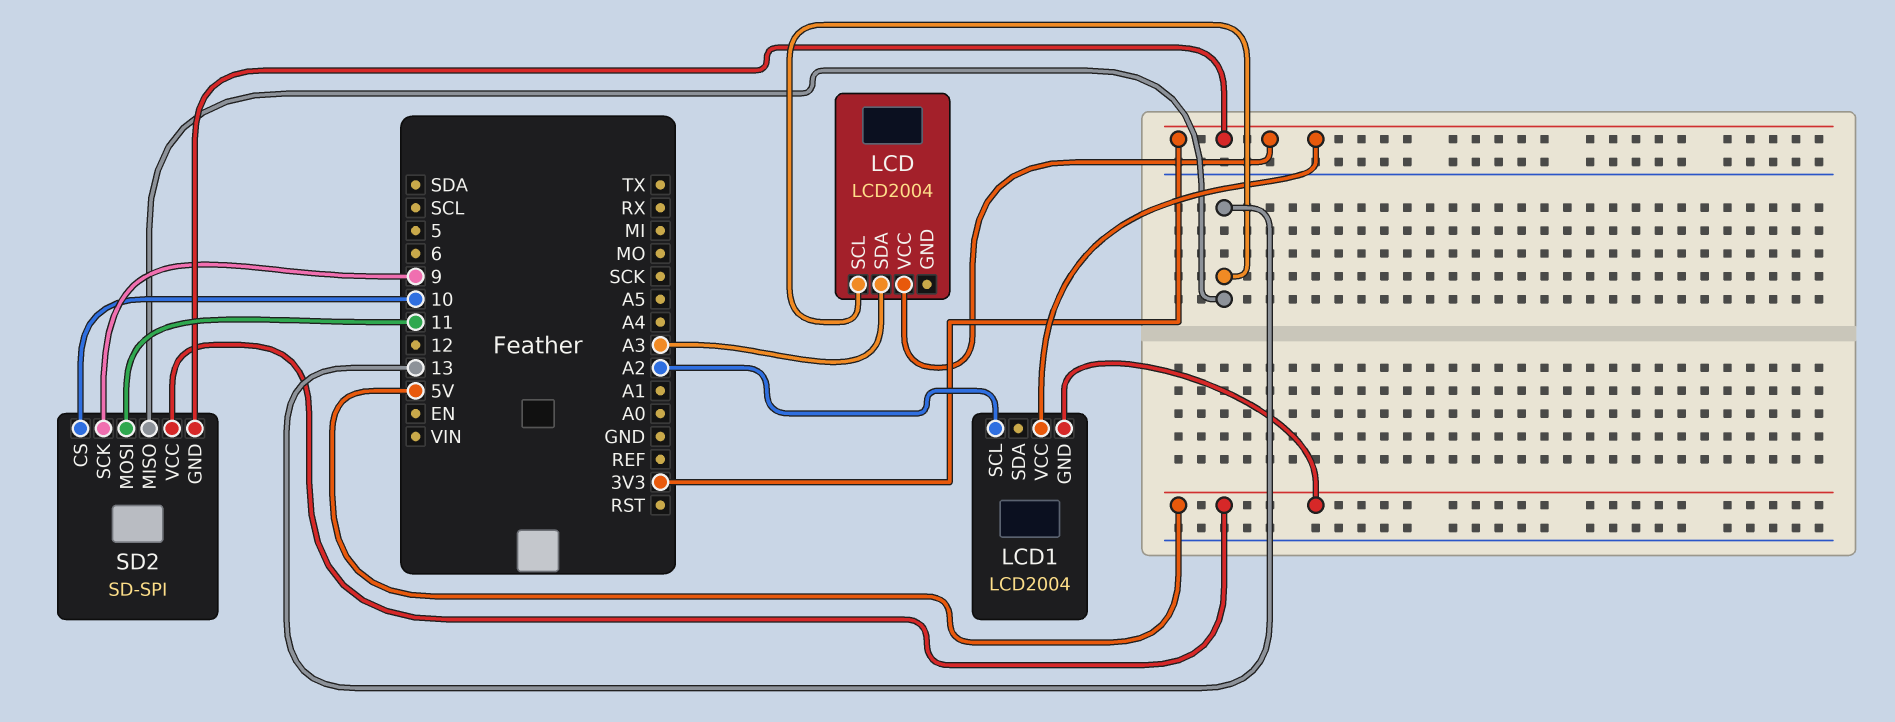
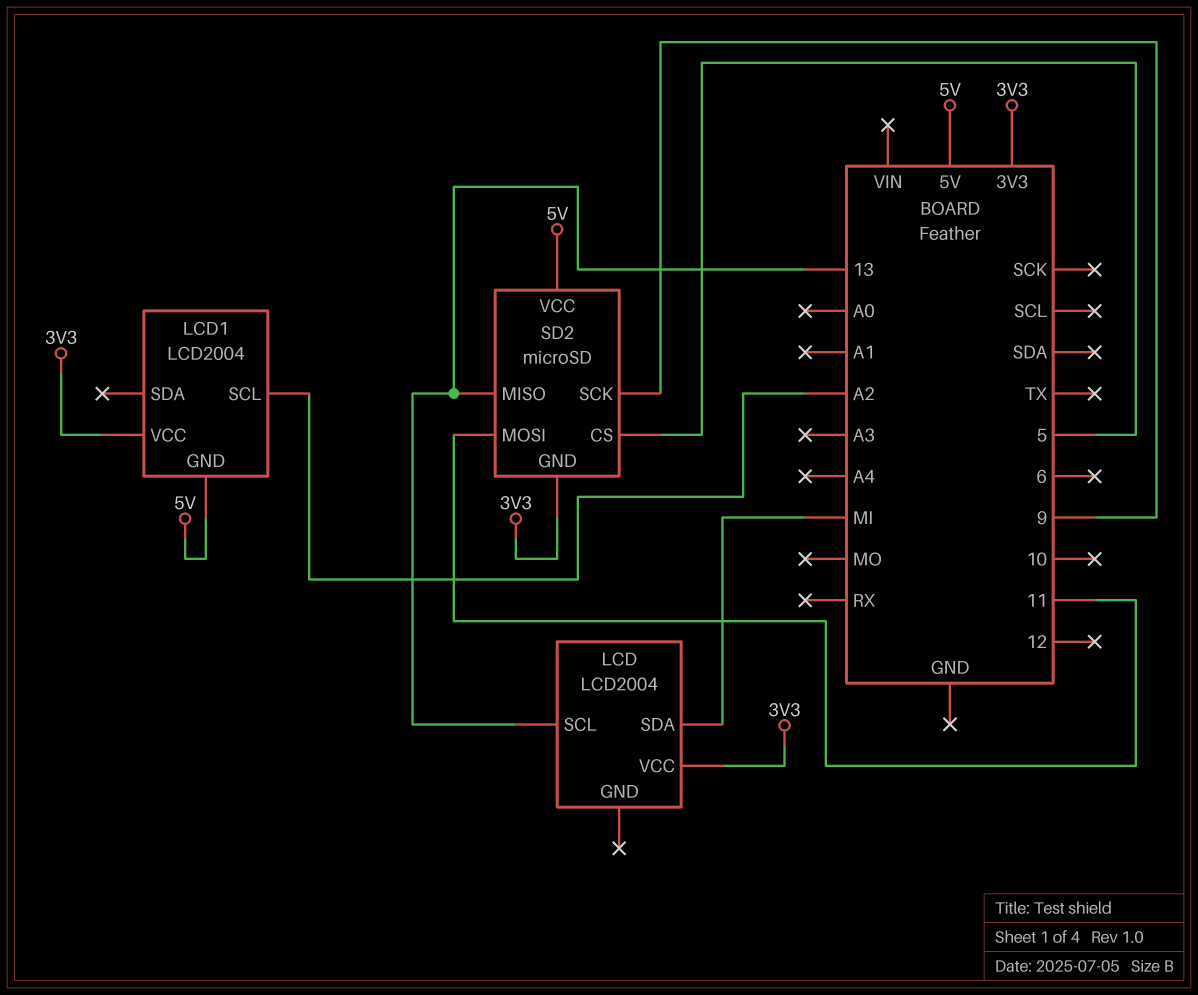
LCD pin SDA: A3 -> MI
SD2: SD-SPI -> microSD
SD2 pin CS: 10 -> 5

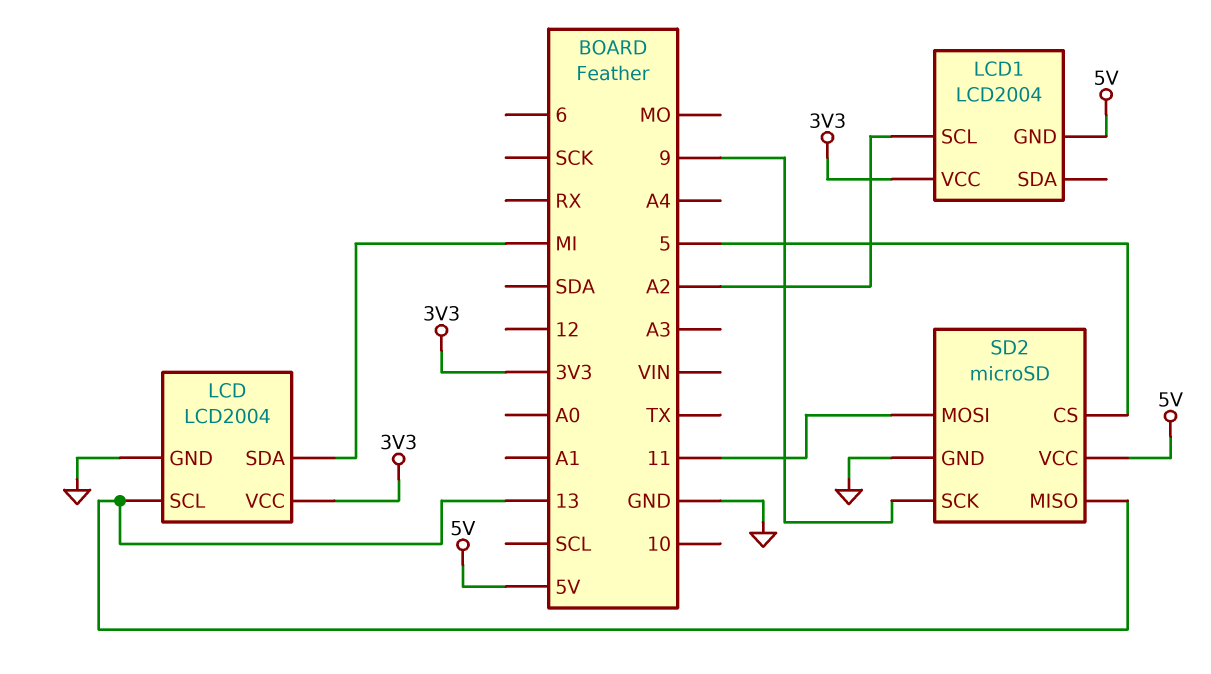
LCD pin GND: none -> GND
SD2 pin GND: 3V3 -> GND

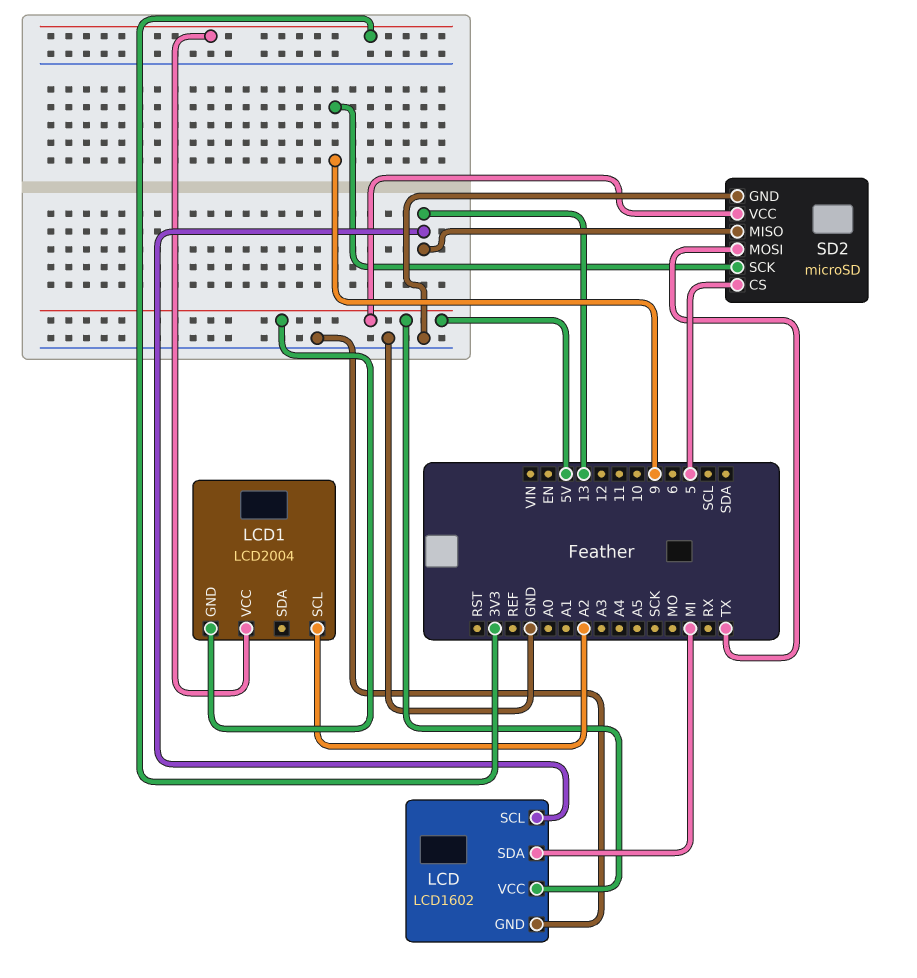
LCD: LCD2004 -> LCD1602
LCD pin VCC: 3V3 -> 5V
SD2 pin MOSI: 11 -> TX

